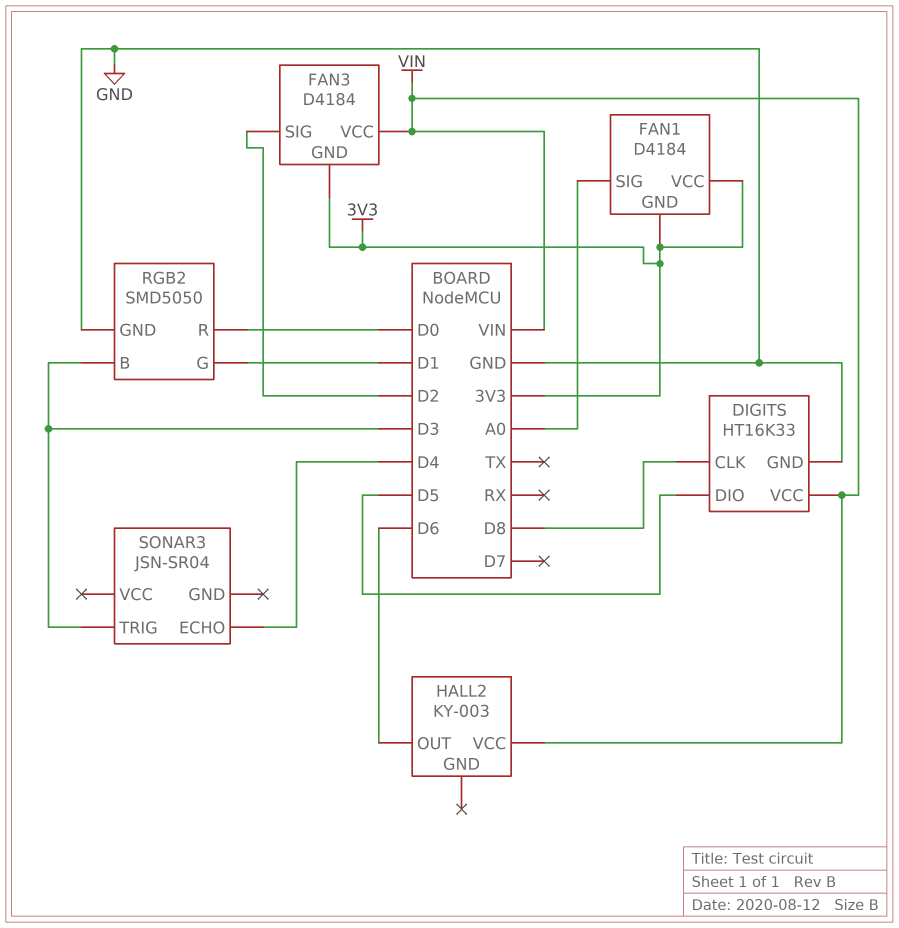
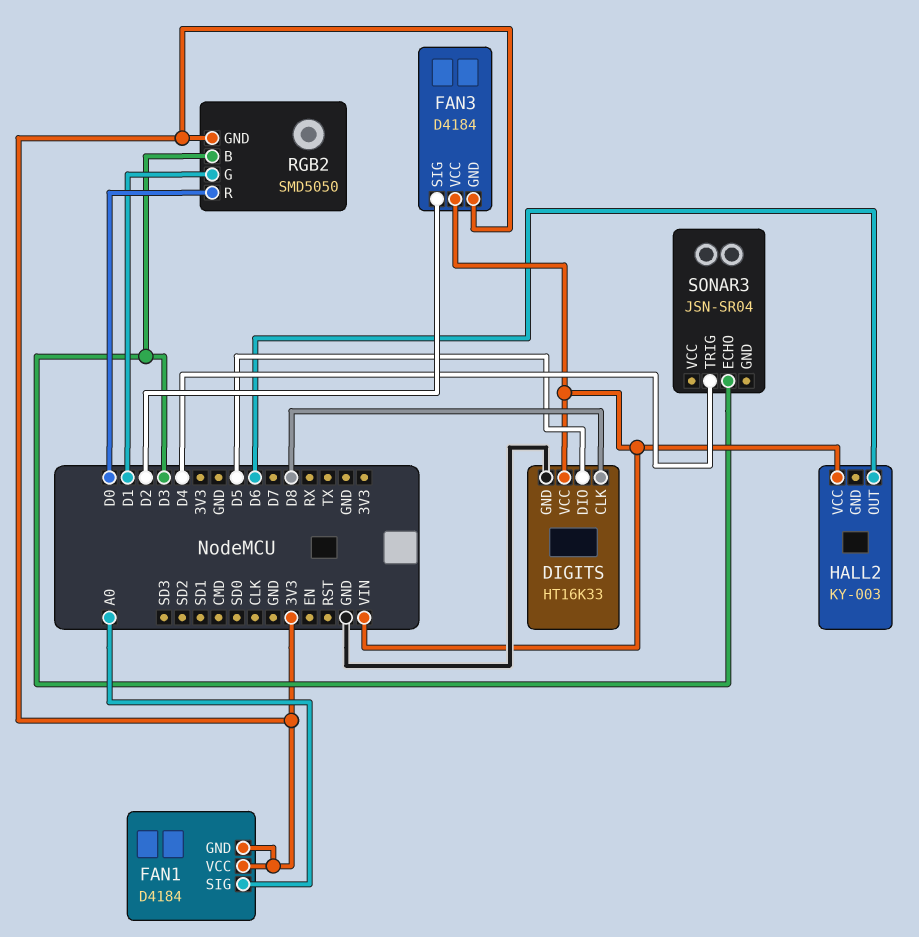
RGB2 pin GND: GND -> 3V3
SONAR3 pin ECHO: D4 -> D3
SONAR3 pin TRIG: D3 -> D4

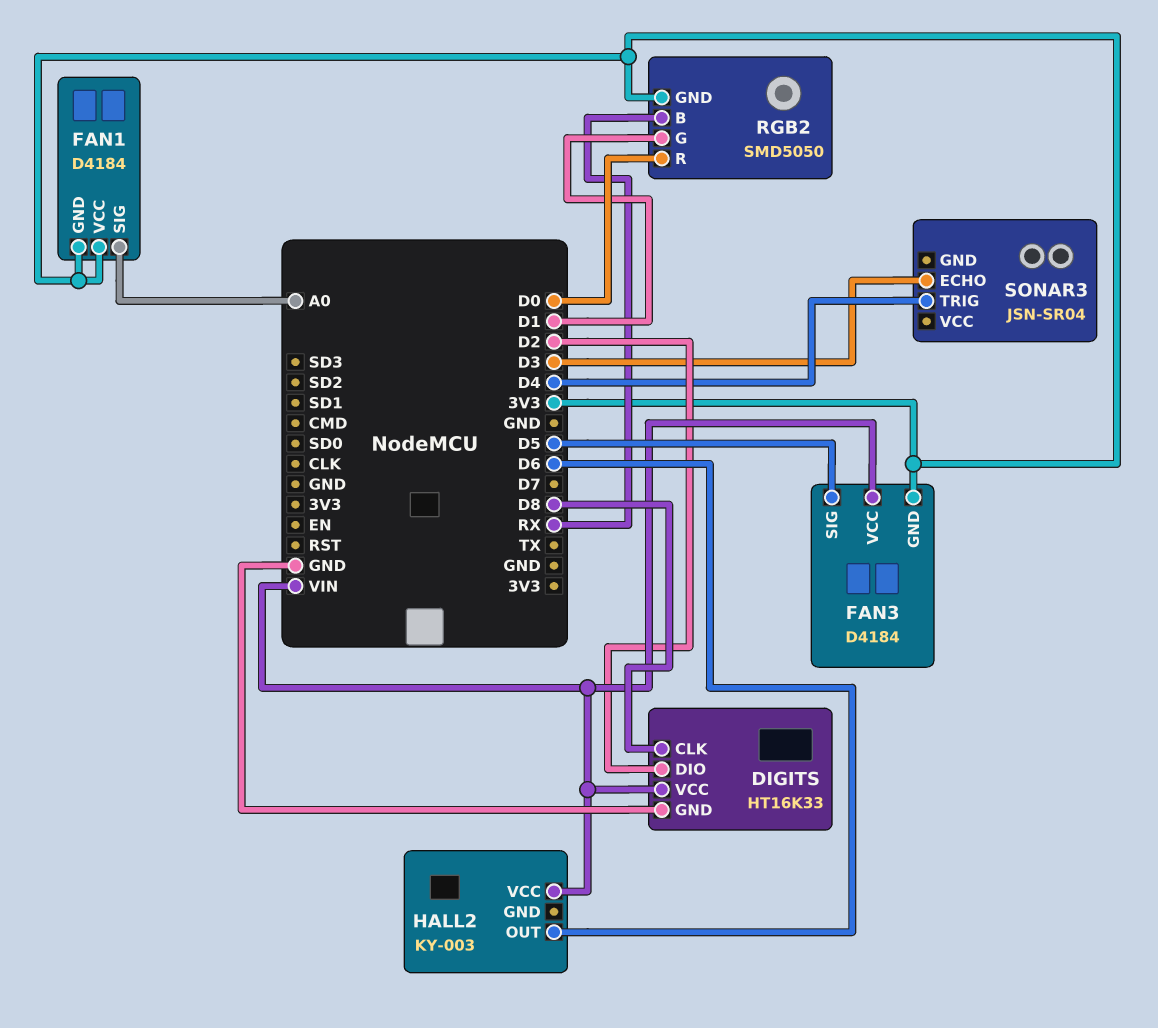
DIGITS pin DIO: D5 -> D2
FAN3 pin SIG: D2 -> D5
RGB2 pin B: D3 -> RX

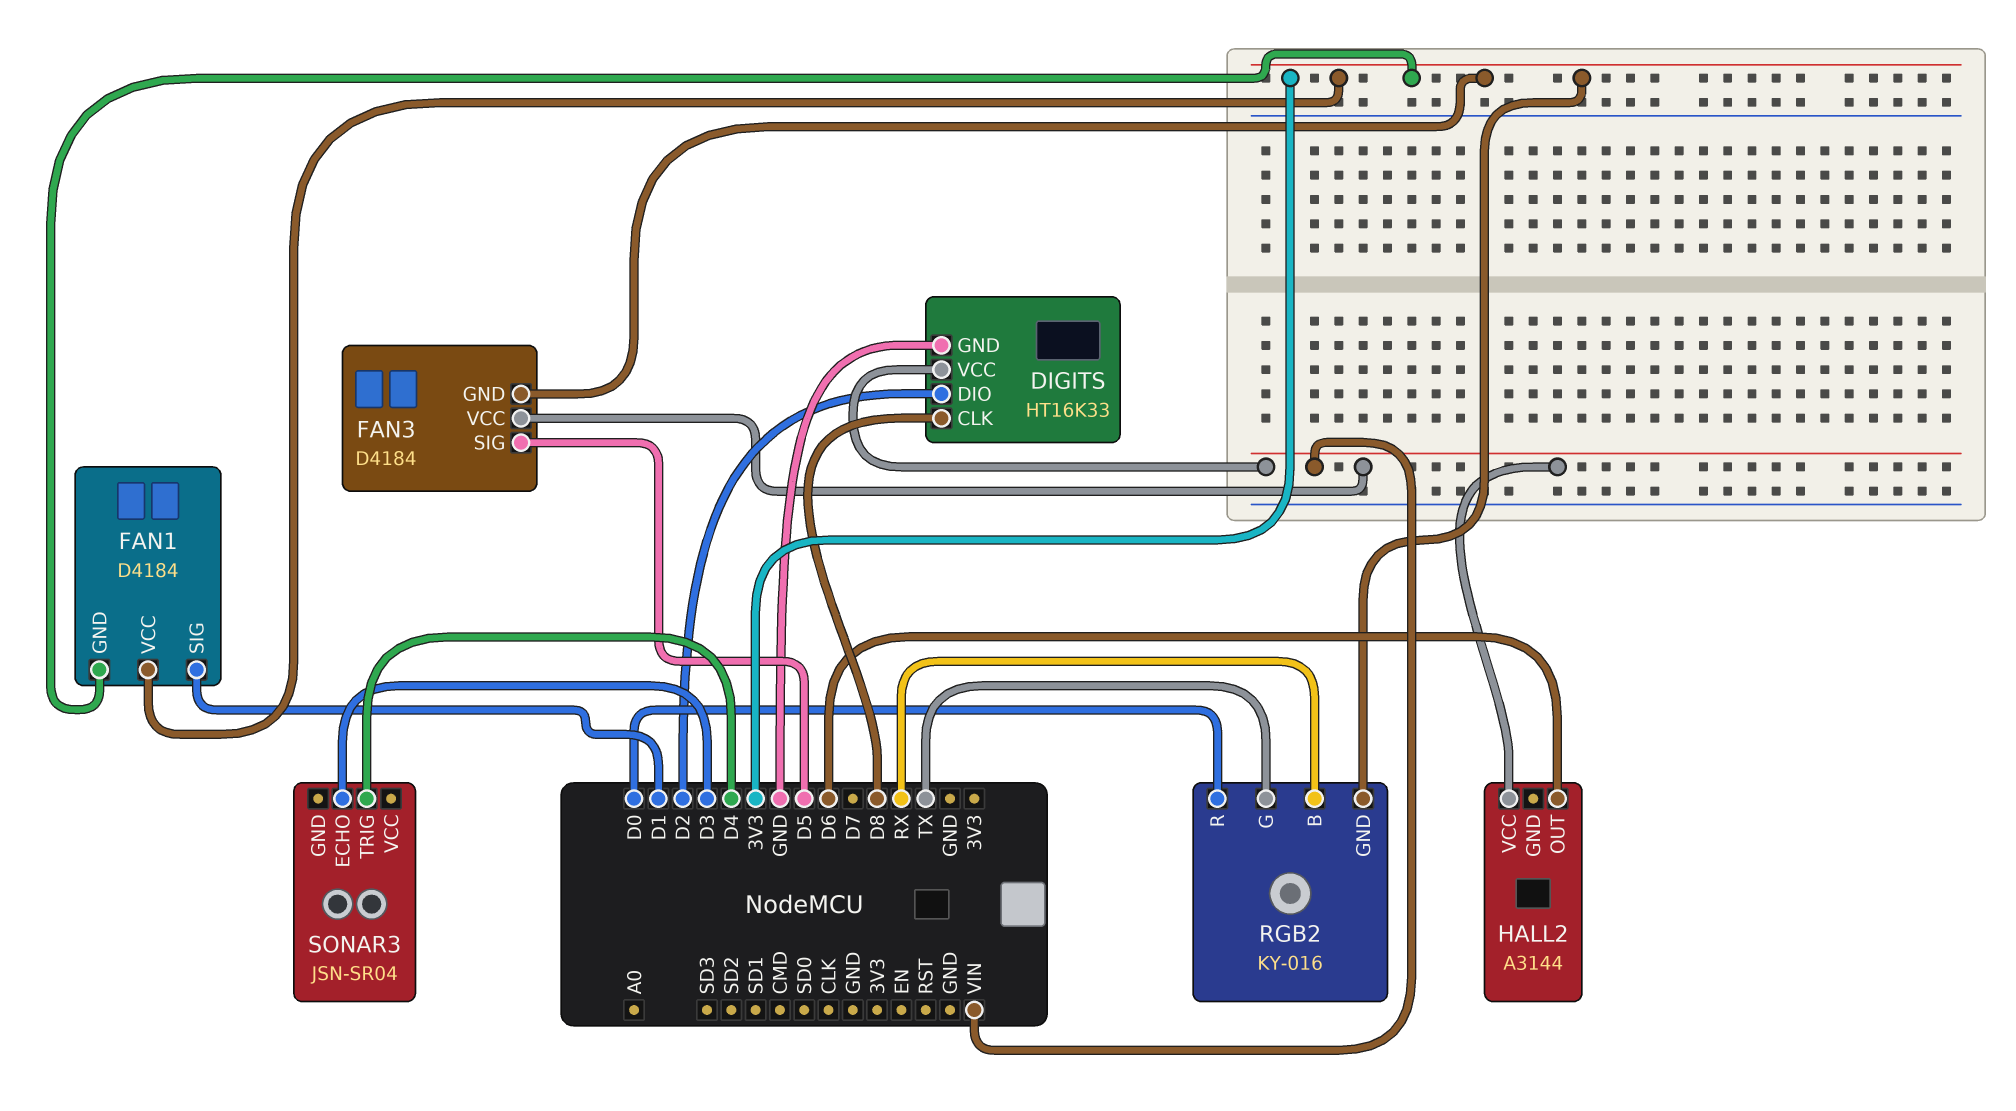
FAN1 pin SIG: A0 -> D1
HALL2: KY-003 -> A3144
RGB2: SMD5050 -> KY-016
RGB2 pin G: D1 -> TX

